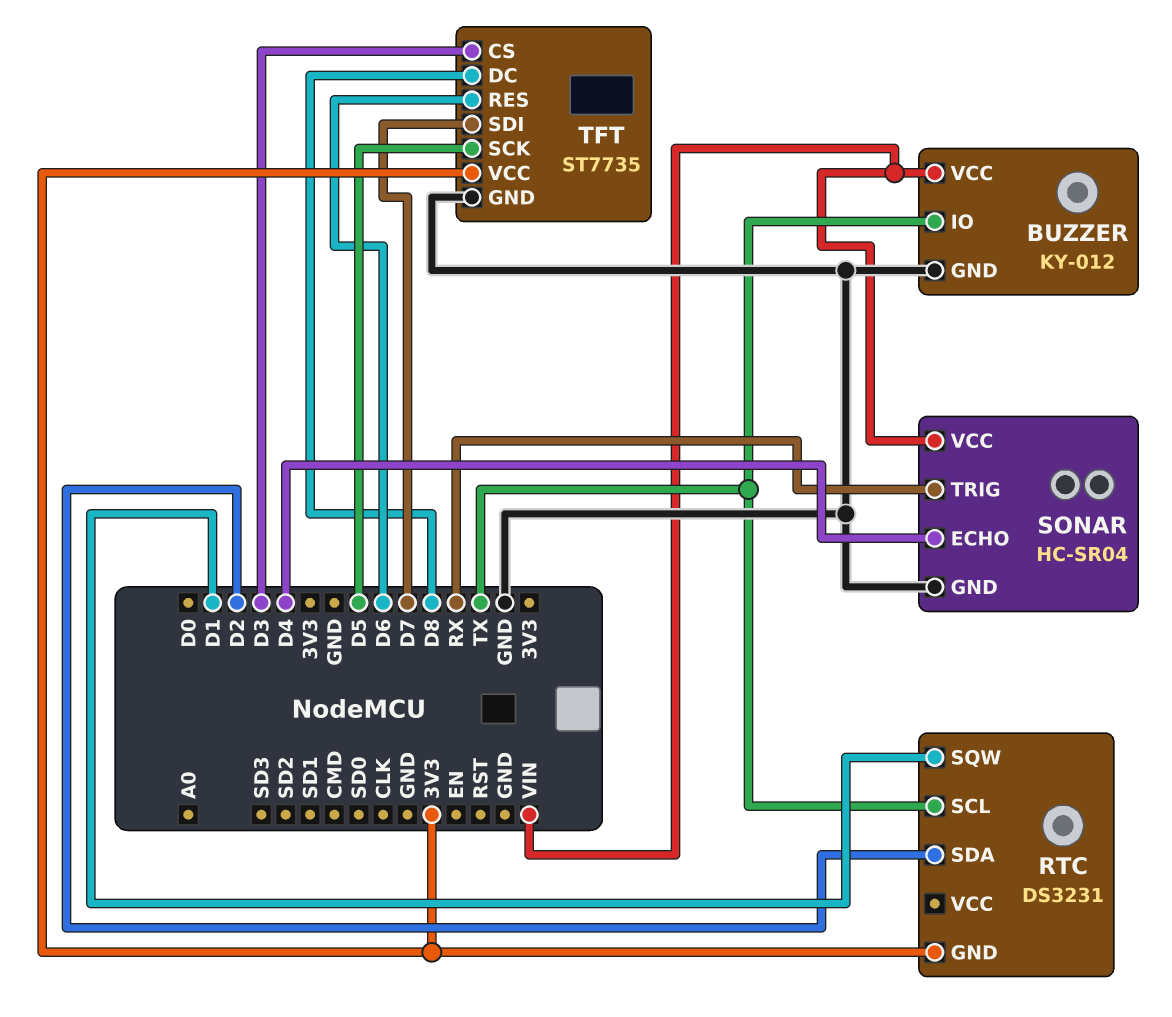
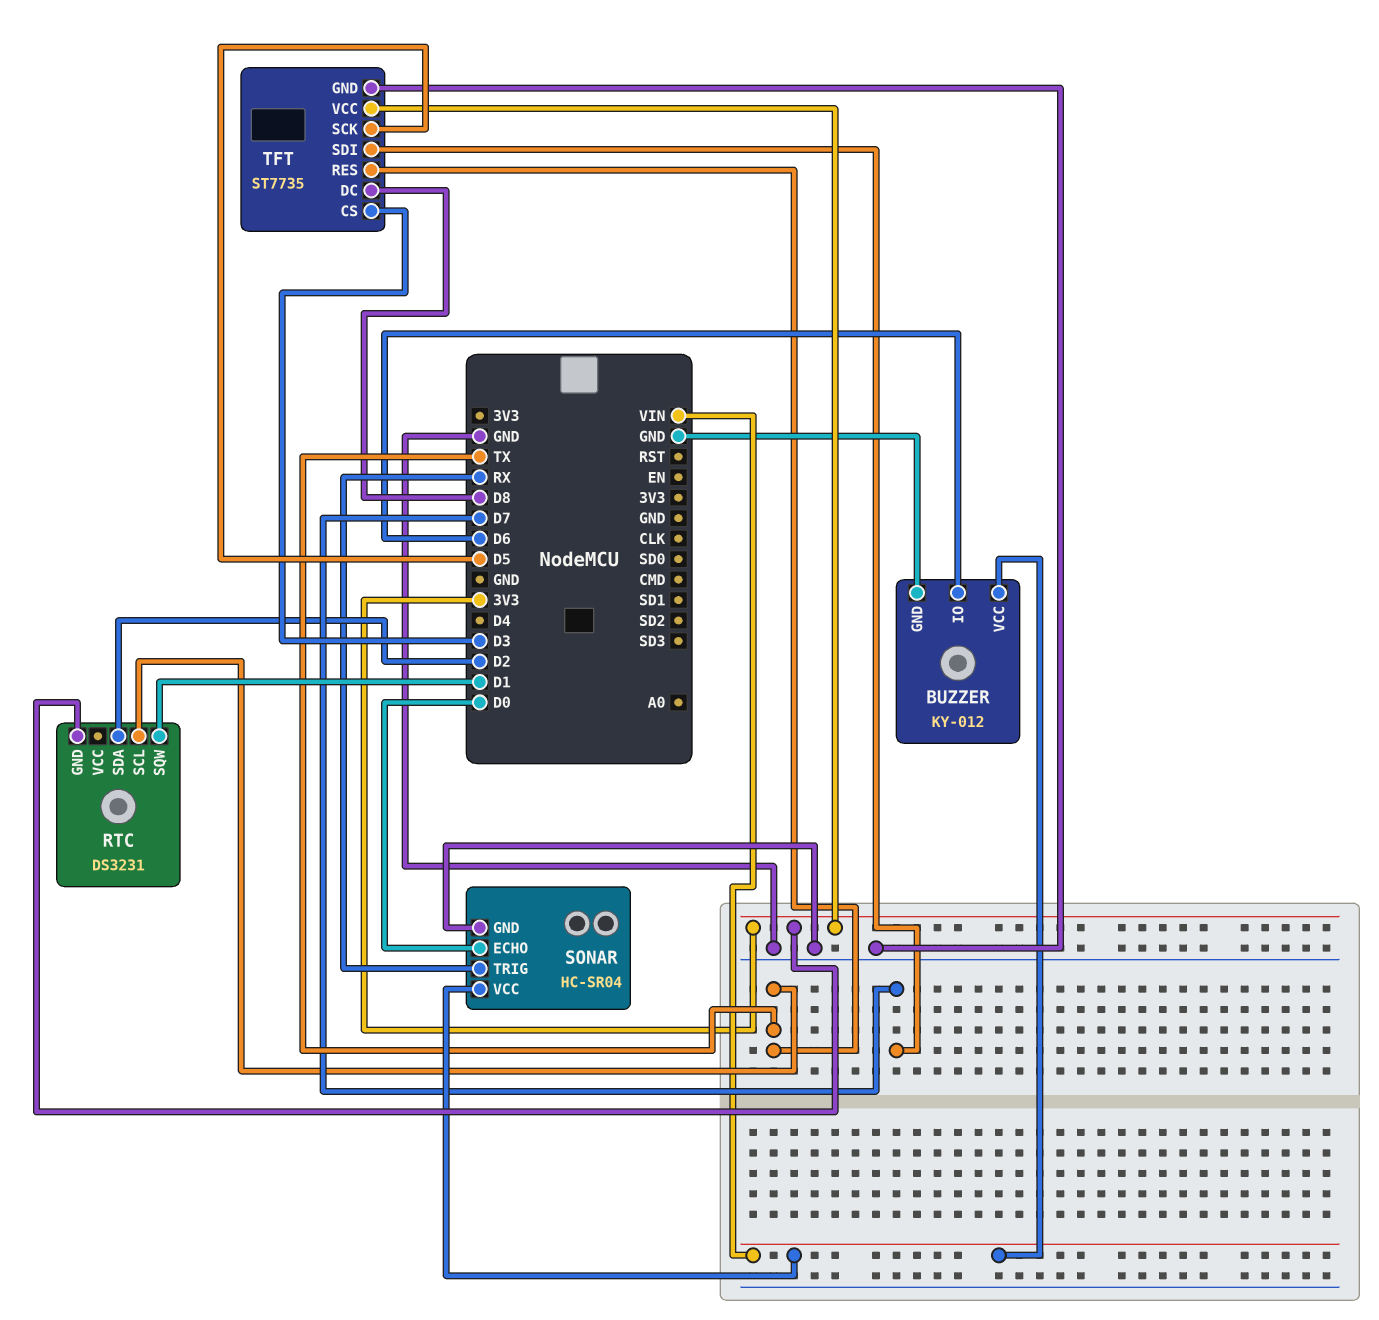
BUZZER pin IO: TX -> D6
SONAR pin ECHO: D4 -> D0
TFT pin RES: D6 -> TX

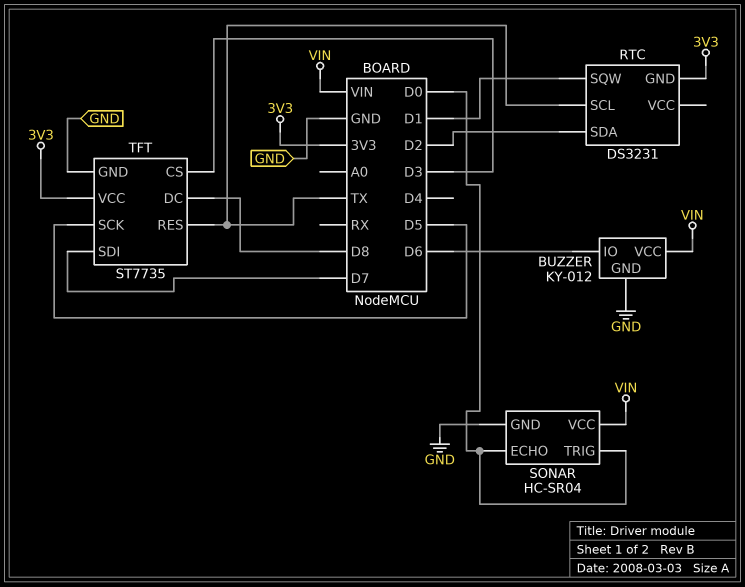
SONAR pin TRIG: RX -> D0

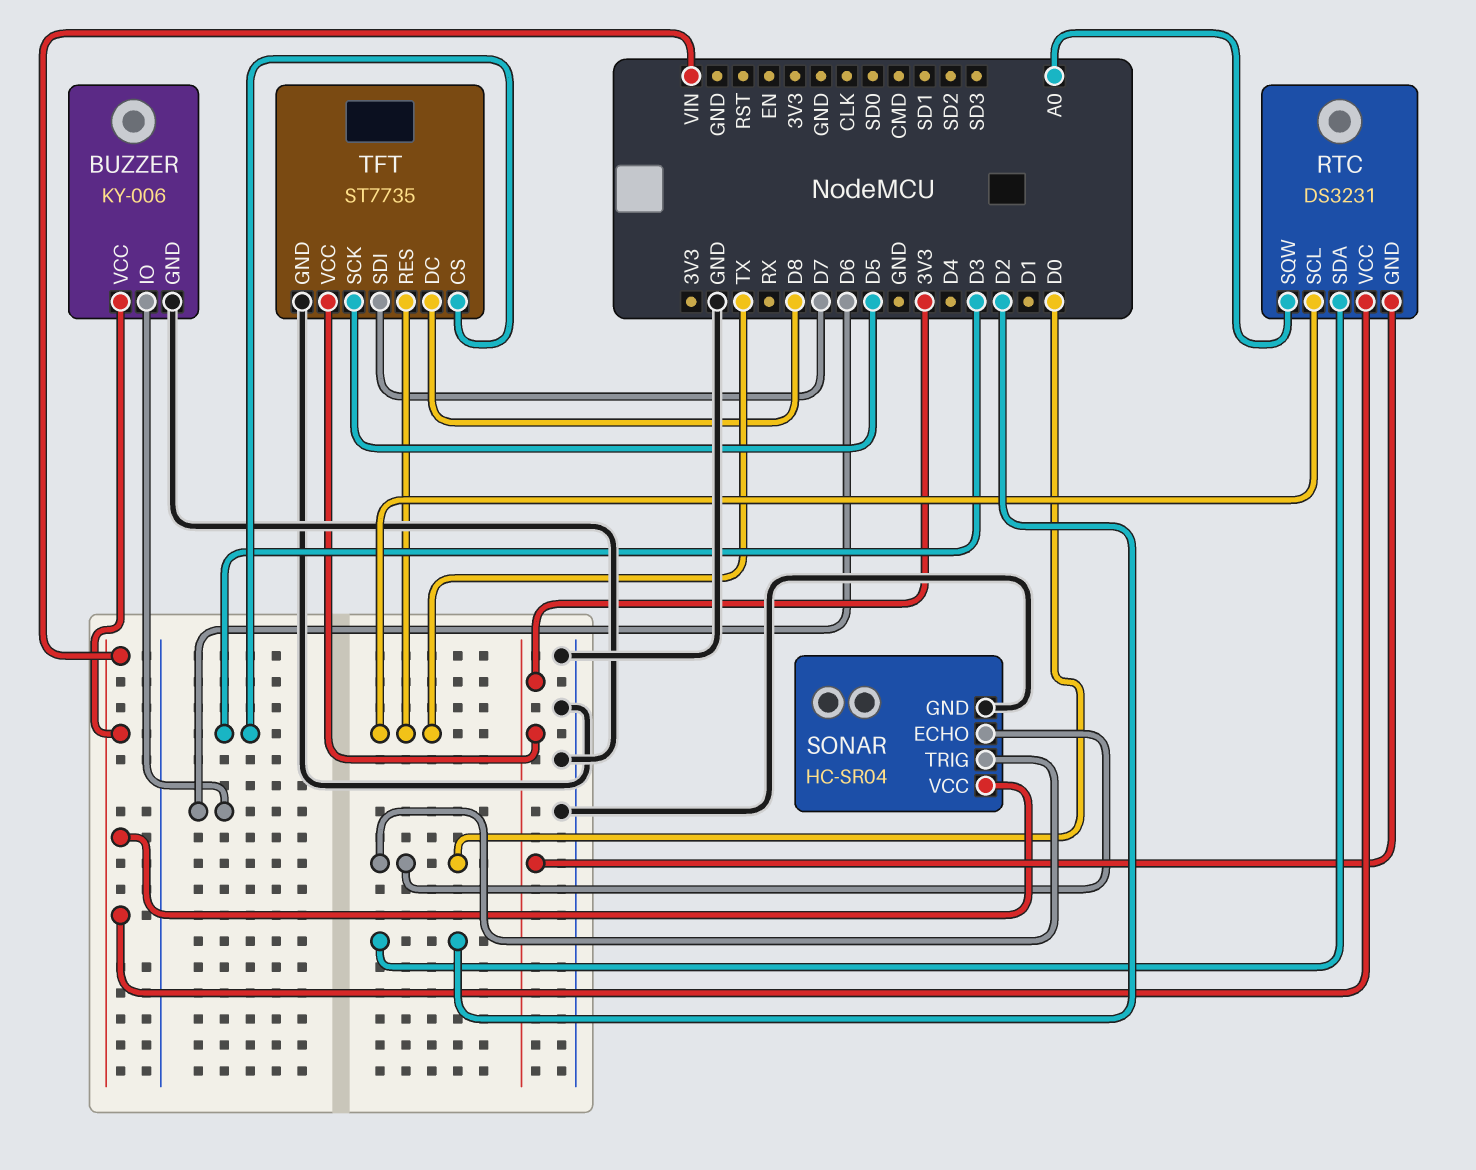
BUZZER: KY-012 -> KY-006
RTC pin SQW: D1 -> A0
RTC pin VCC: none -> VIN

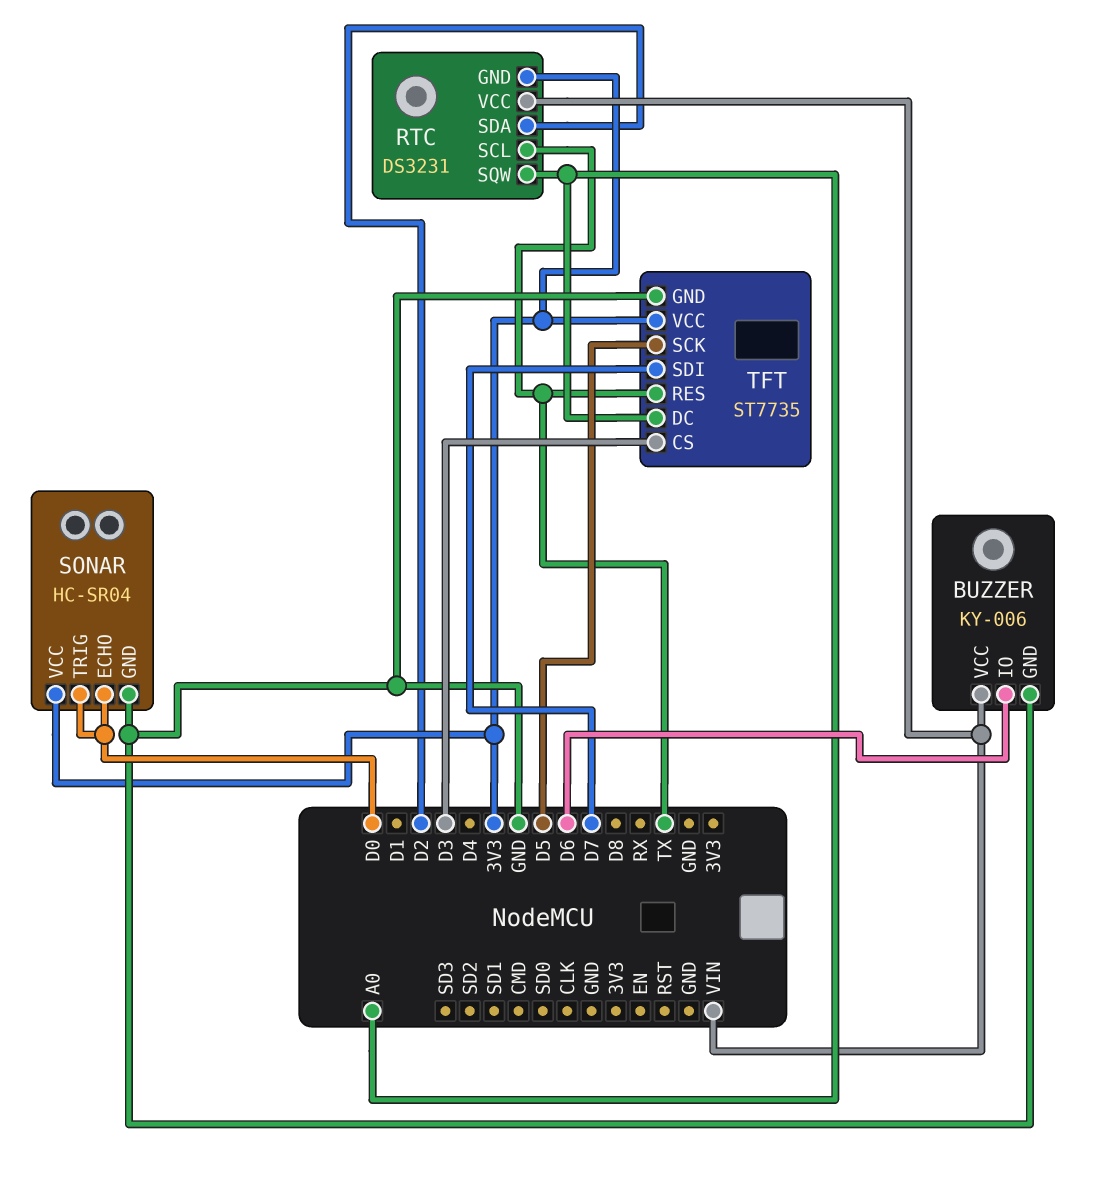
SONAR pin VCC: VIN -> 3V3
TFT pin DC: D8 -> A0

